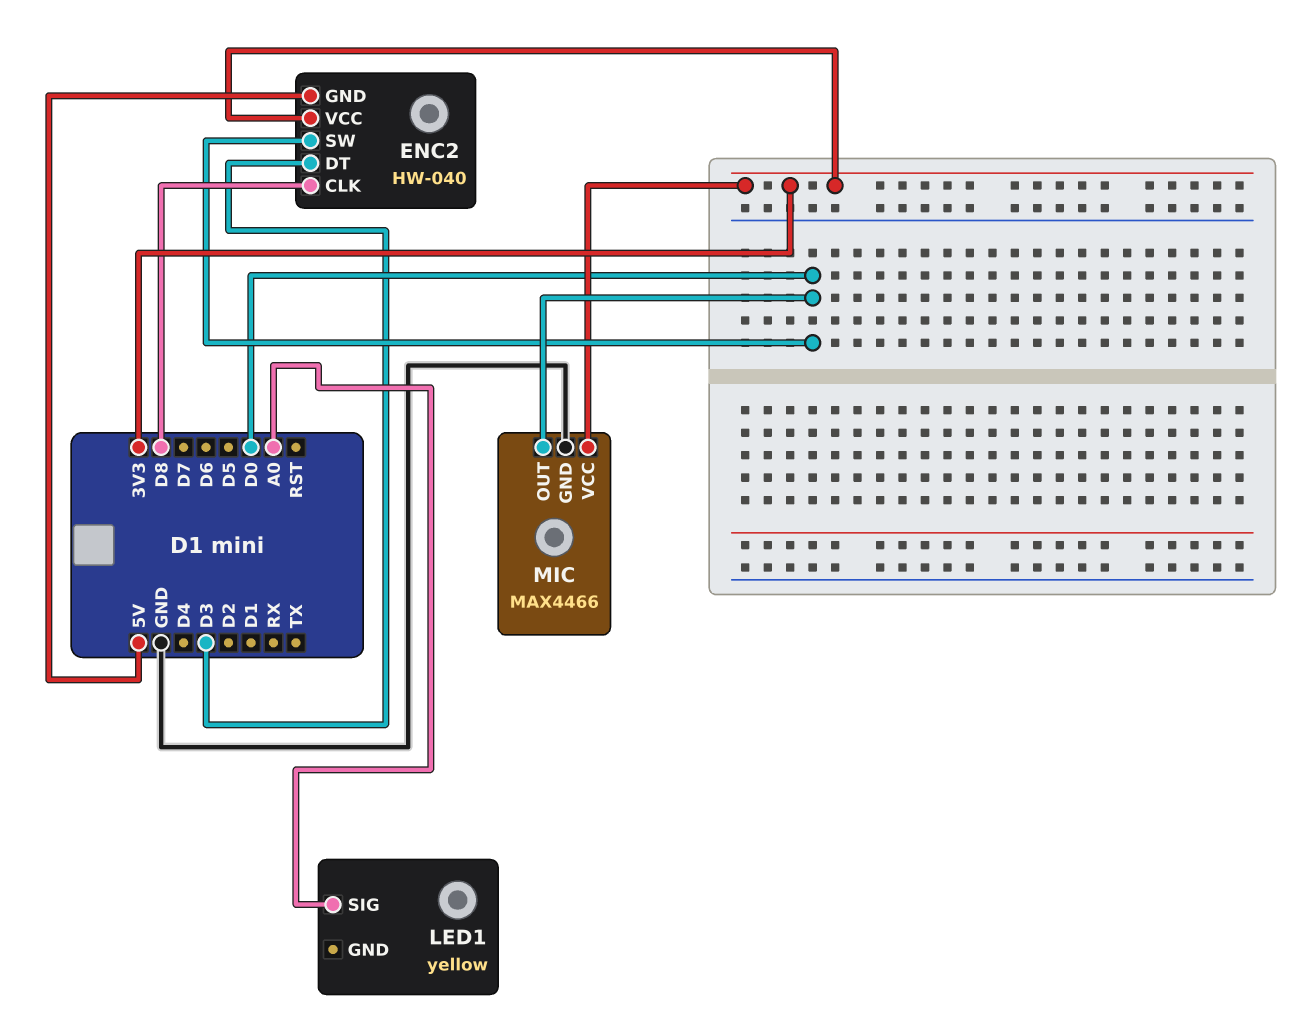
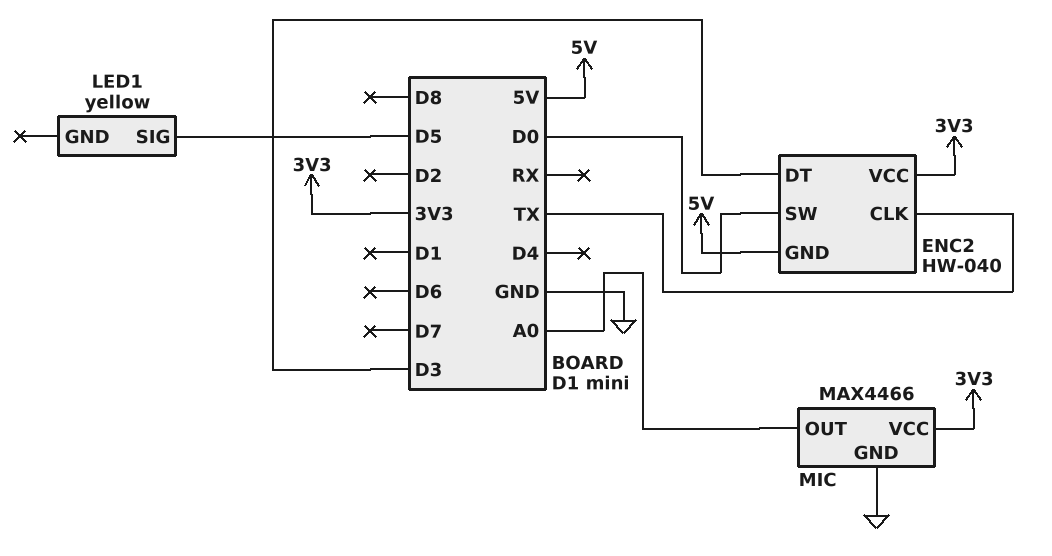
ENC2 pin CLK: D8 -> TX
LED1 pin SIG: A0 -> D5
MIC pin OUT: D0 -> A0

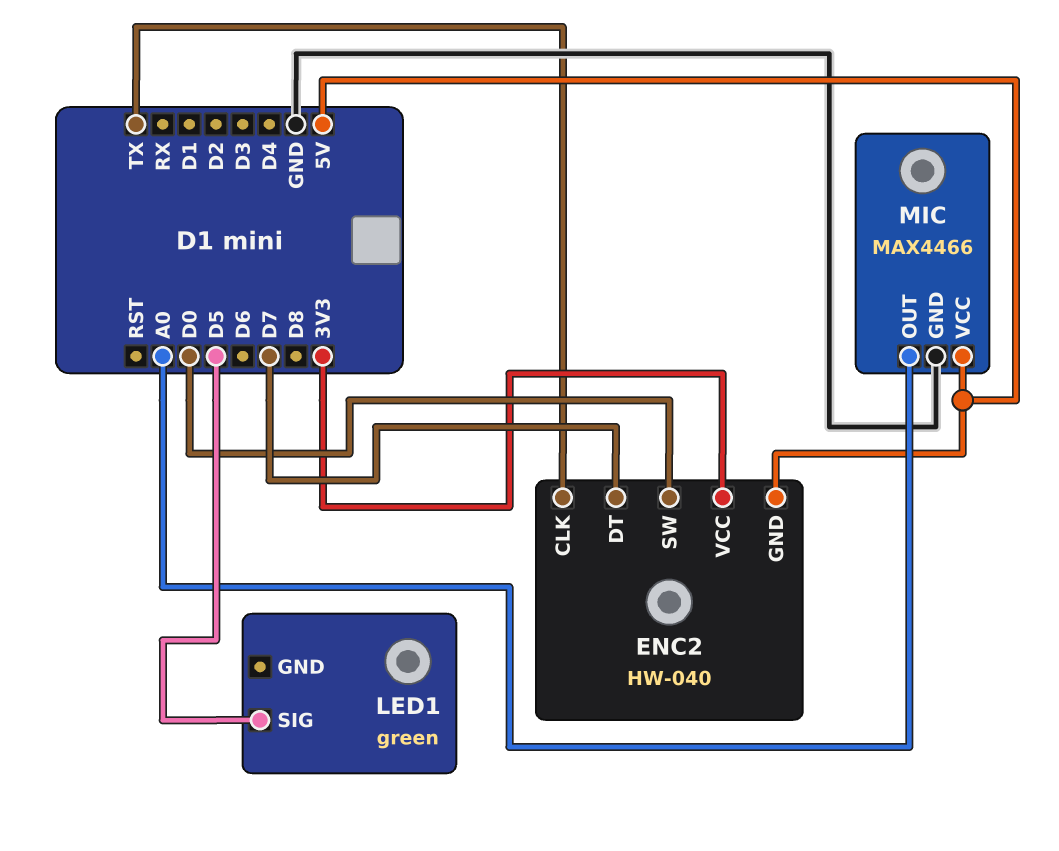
ENC2 pin DT: D3 -> D7
LED1: yellow -> green
MIC pin VCC: 3V3 -> 5V

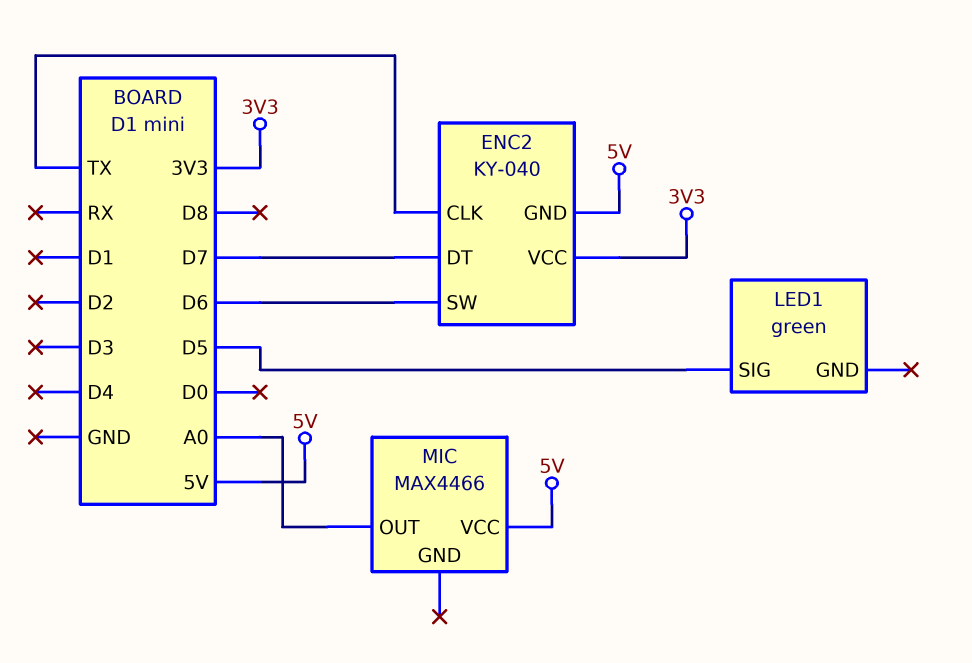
ENC2: HW-040 -> KY-040
ENC2 pin SW: D0 -> D6
MIC pin GND: GND -> none

